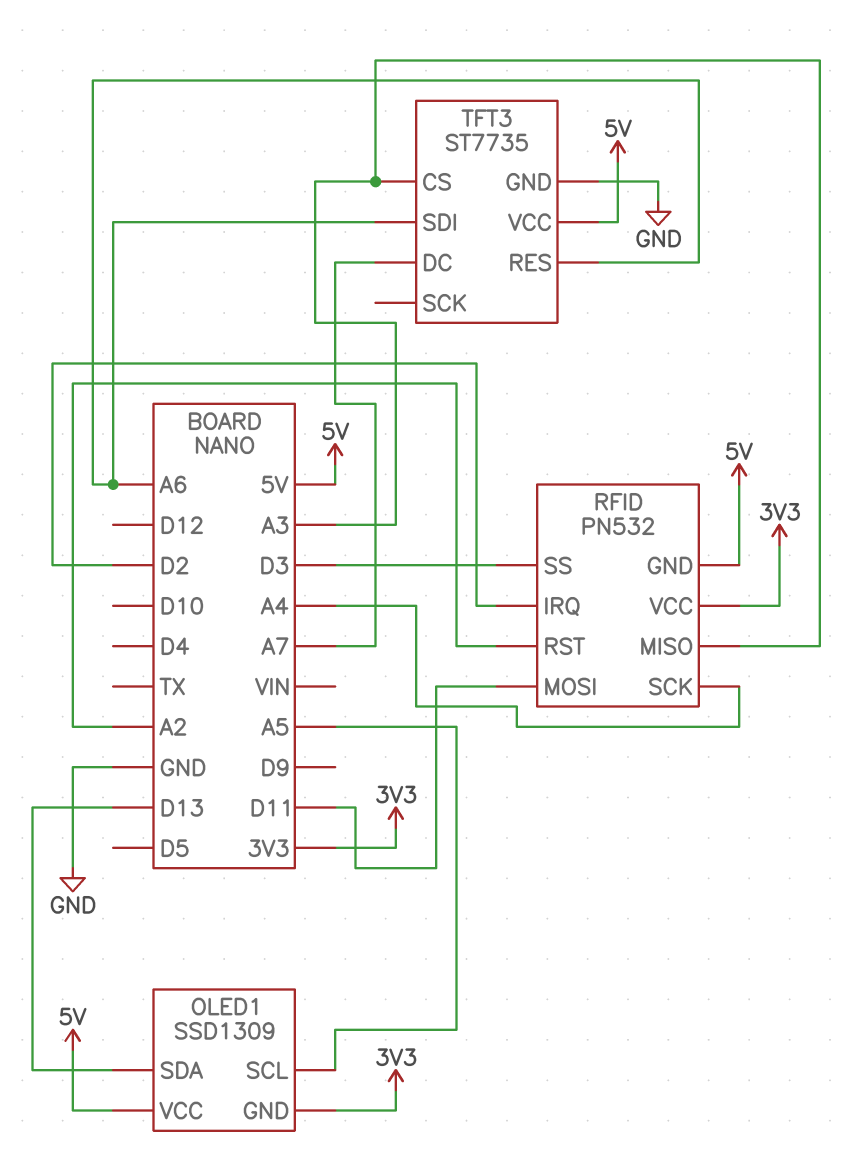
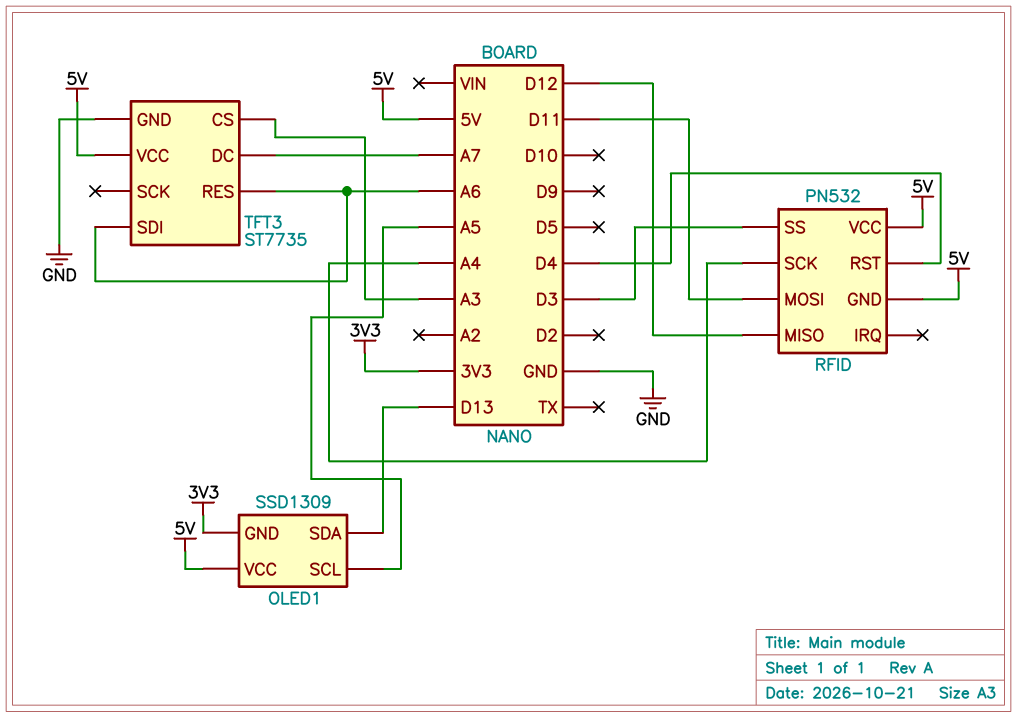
RFID pin IRQ: D2 -> none
RFID pin MISO: A3 -> D12
RFID pin RST: A2 -> D4
RFID pin VCC: 3V3 -> 5V

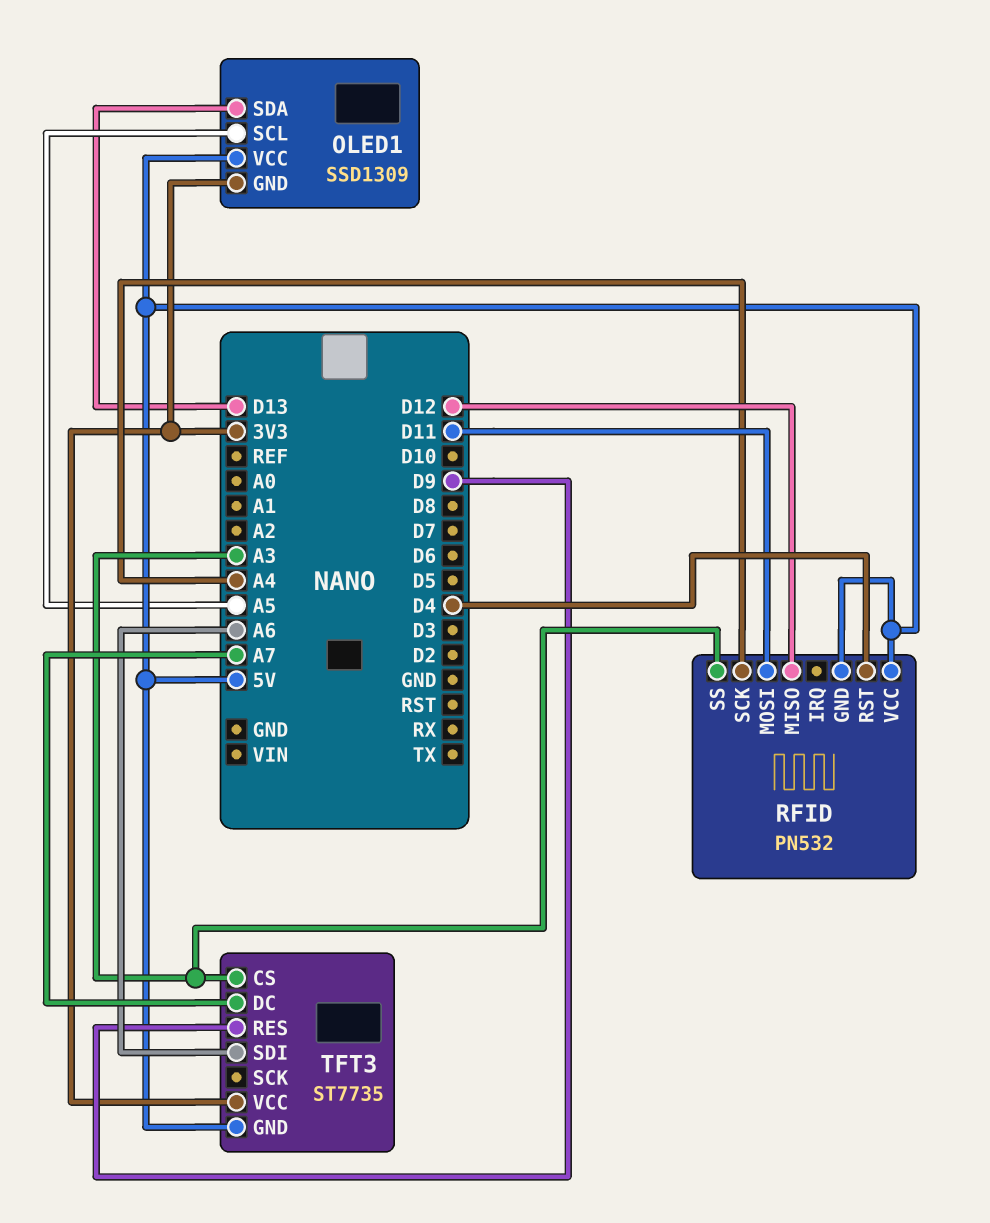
RFID pin SS: D3 -> A3
TFT3 pin GND: GND -> 5V
TFT3 pin RES: A6 -> D9
TFT3 pin VCC: 5V -> 3V3

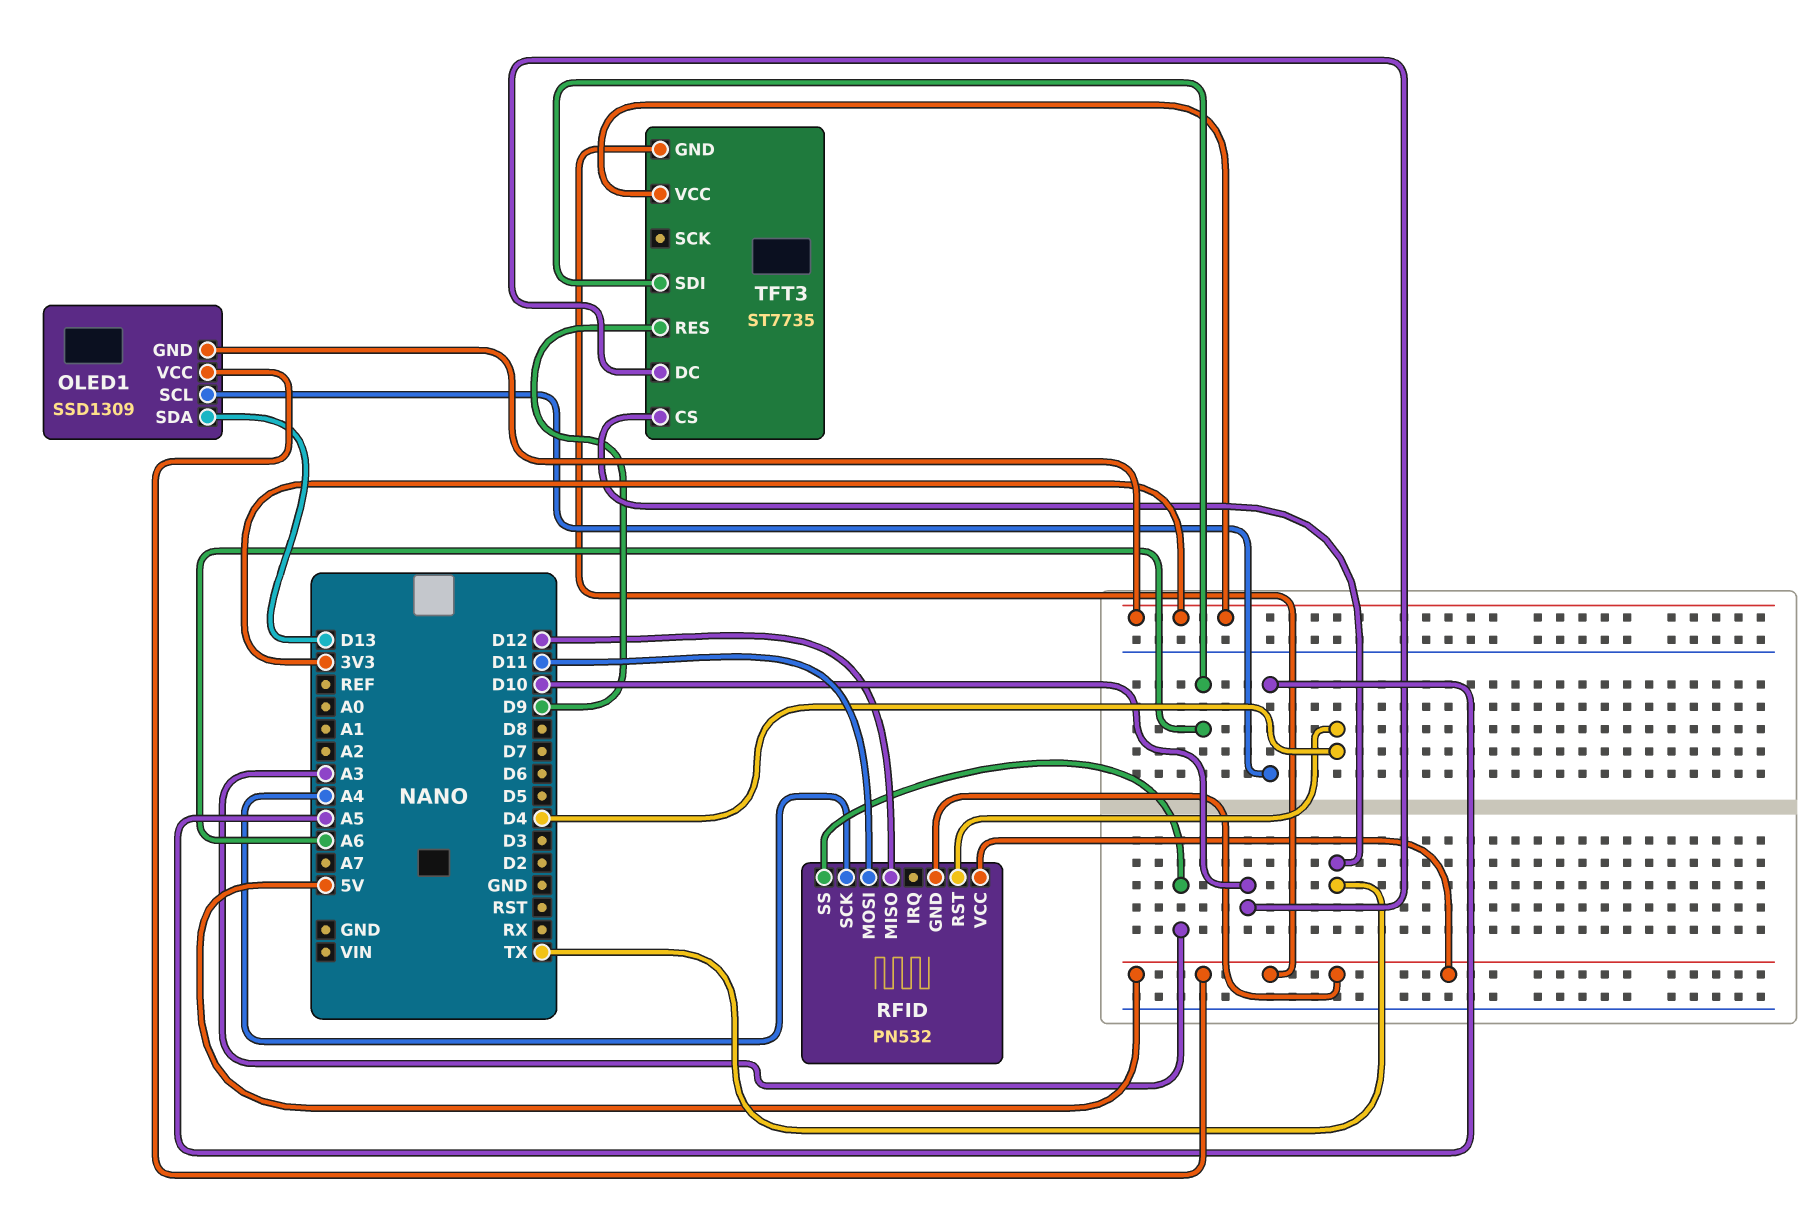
TFT3 pin CS: A3 -> TX
TFT3 pin DC: A7 -> D10

